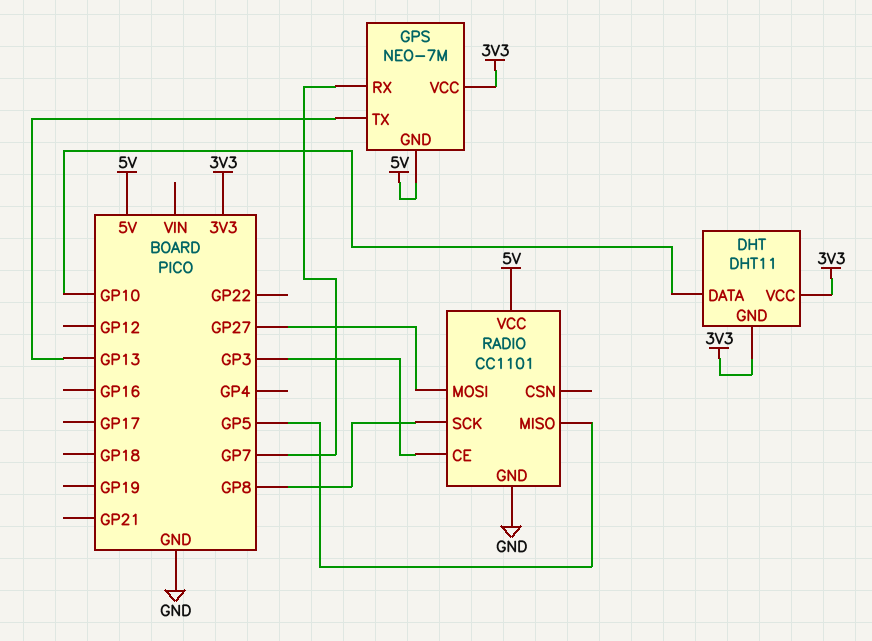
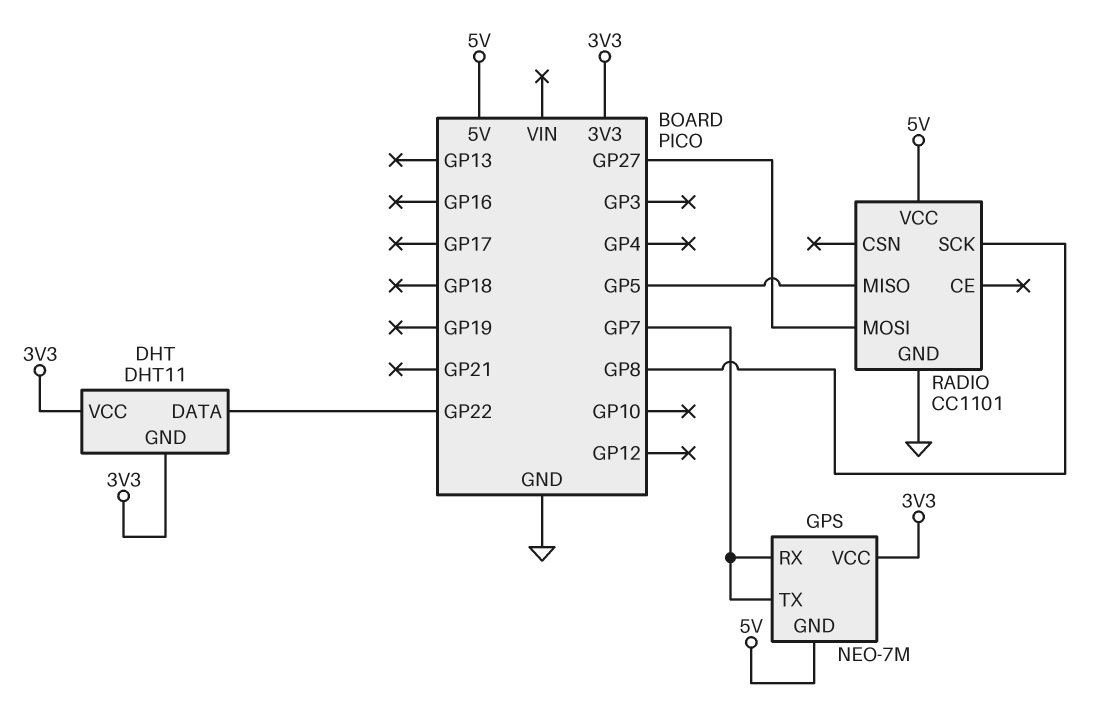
DHT pin DATA: GP10 -> GP22
GPS pin TX: GP13 -> GP7
RADIO pin CE: GP3 -> none

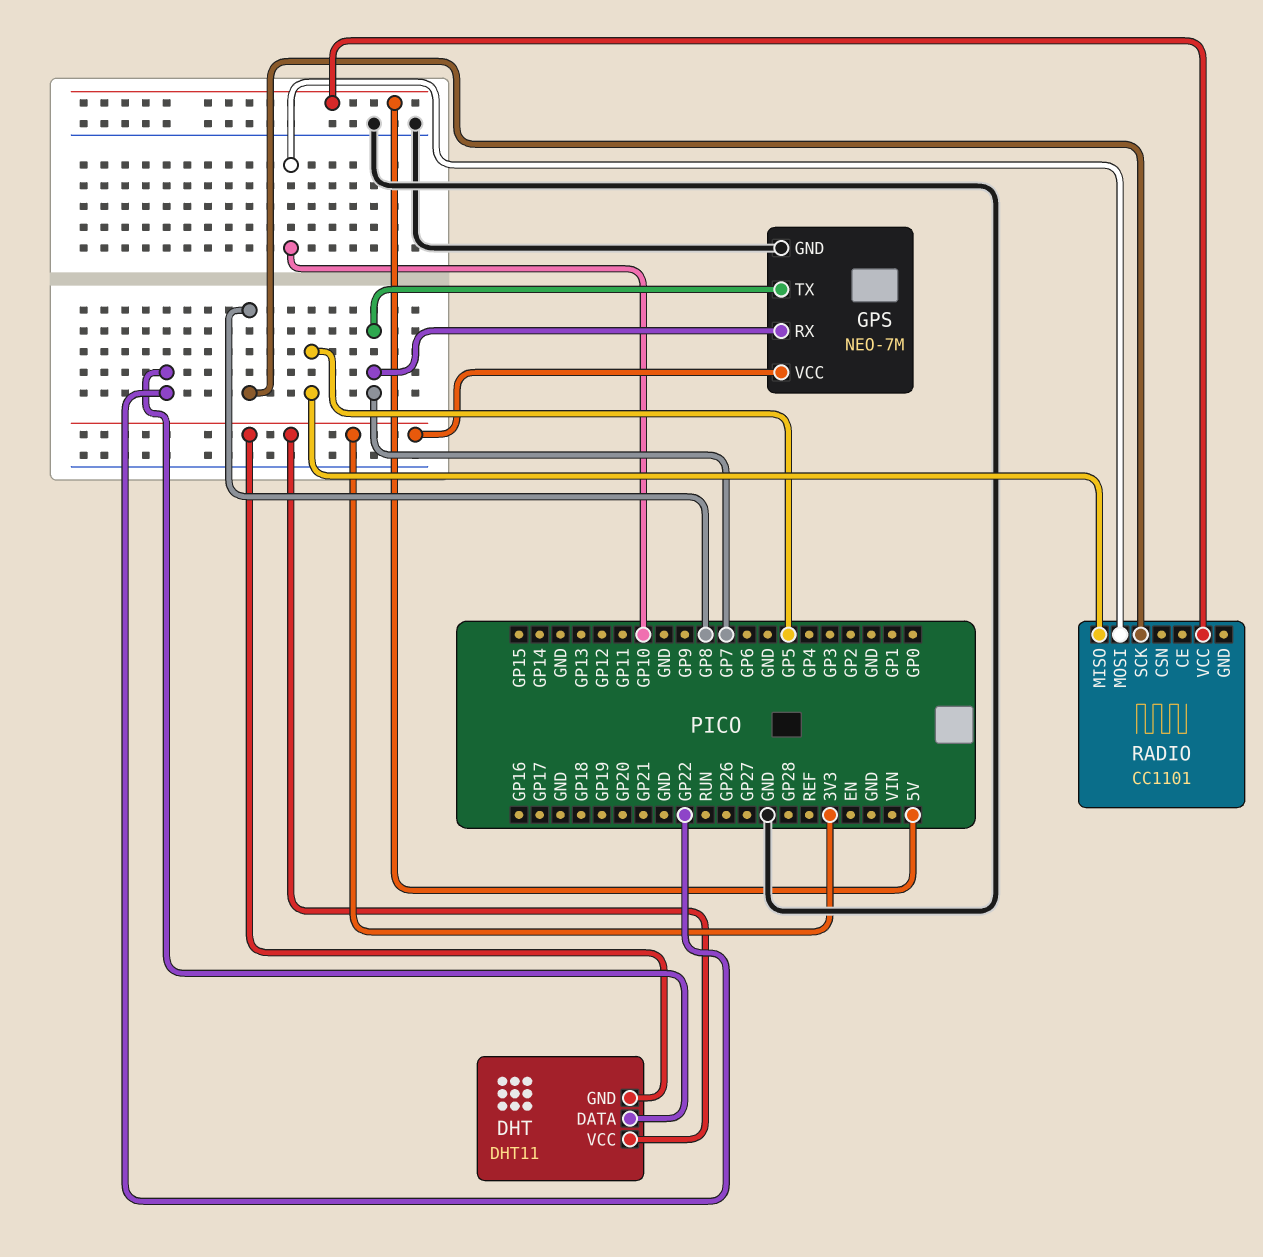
GPS pin GND: 5V -> GND
RADIO pin GND: GND -> none
RADIO pin MOSI: GP27 -> GP10

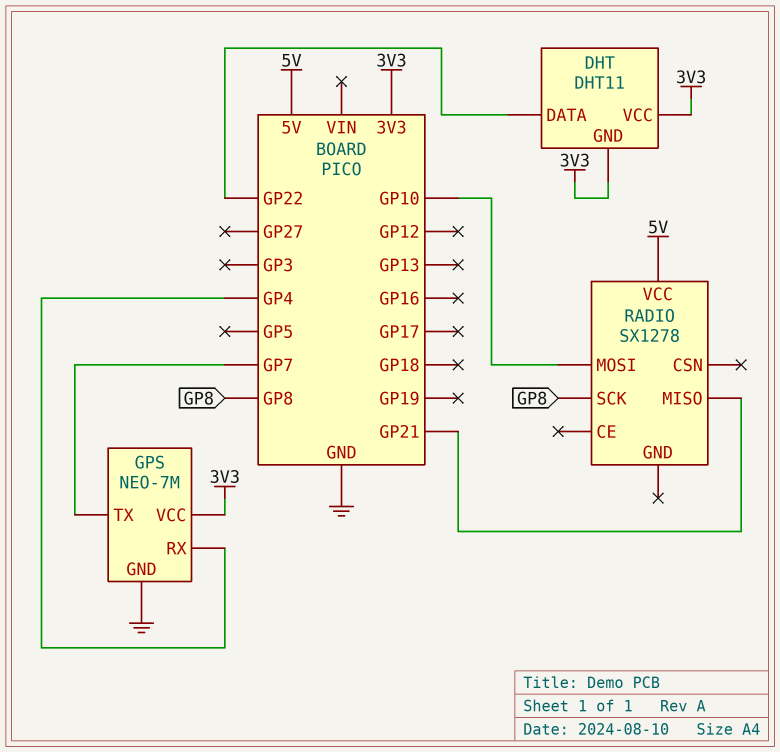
GPS pin RX: GP7 -> GP4
RADIO: CC1101 -> SX1278
RADIO pin MISO: GP5 -> GP21

